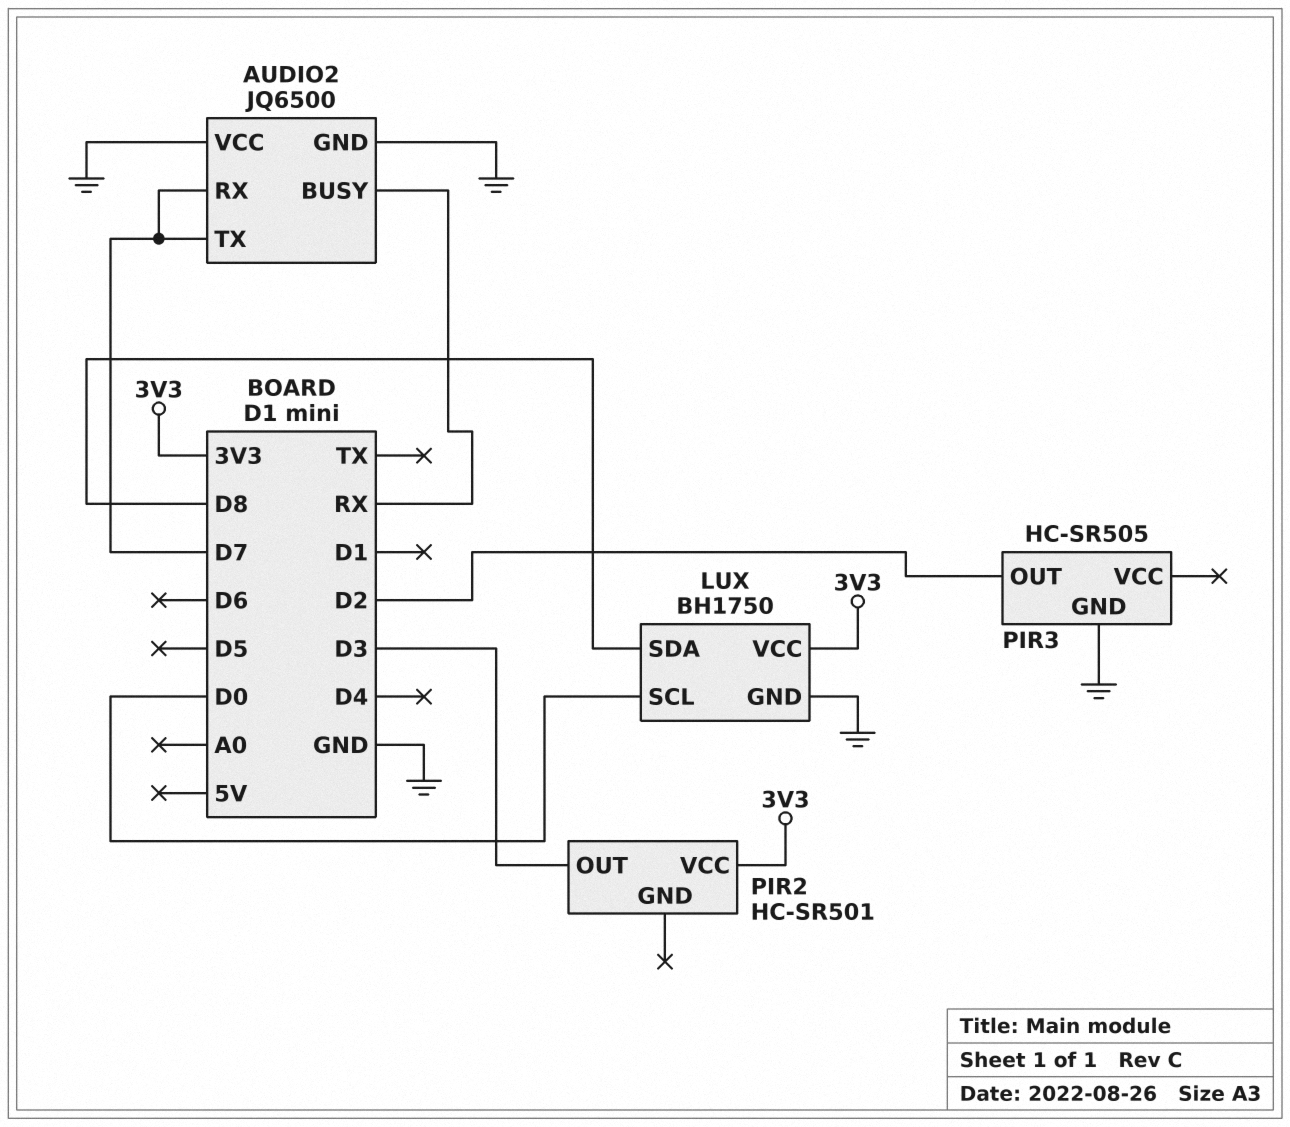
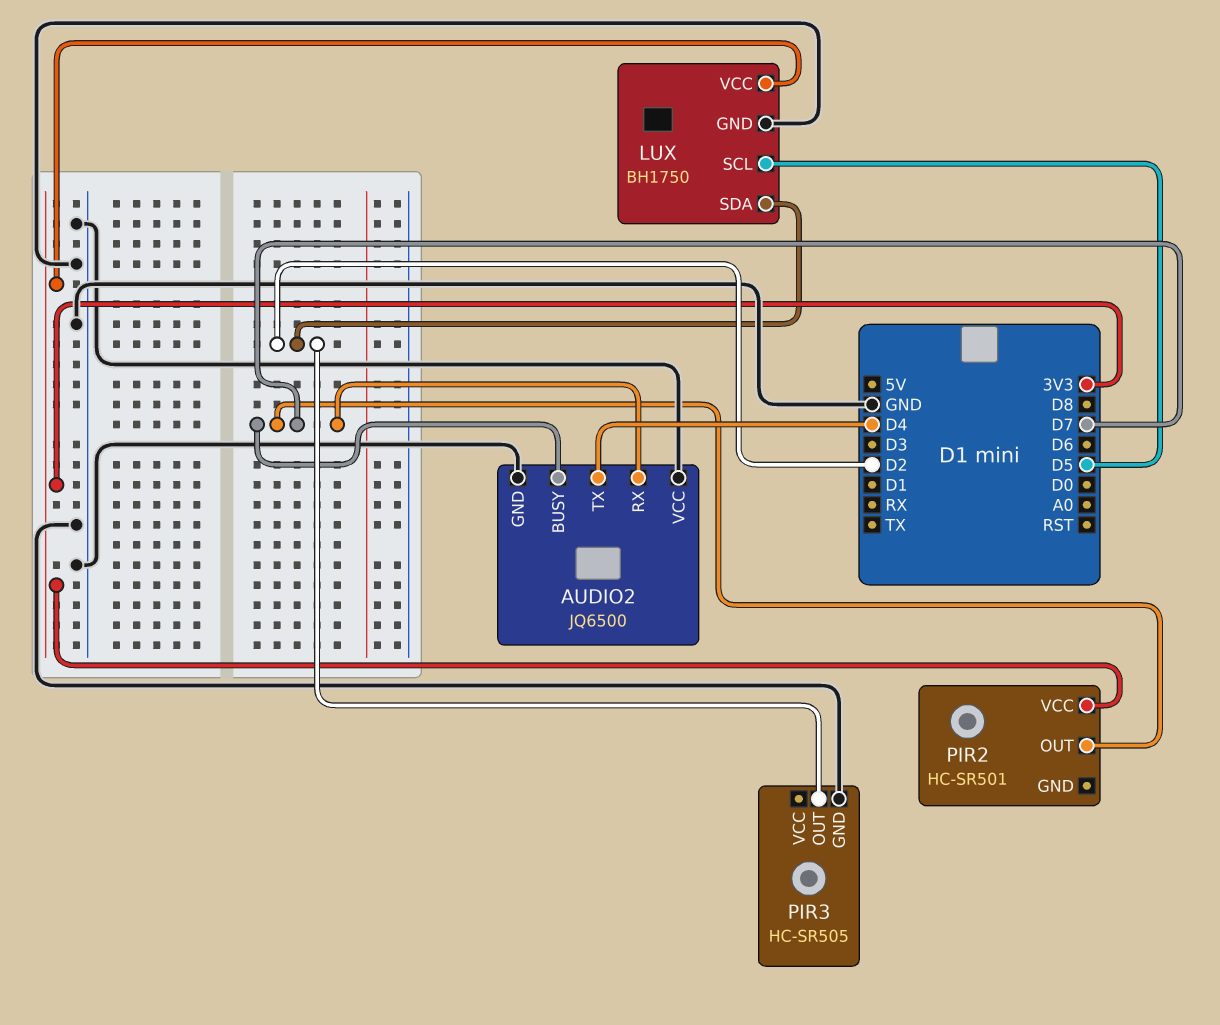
AUDIO2 pin BUSY: RX -> D7
AUDIO2 pin TX: D7 -> D4
LUX pin SCL: D0 -> D5
LUX pin SDA: D8 -> D2
PIR2 pin OUT: D3 -> D7

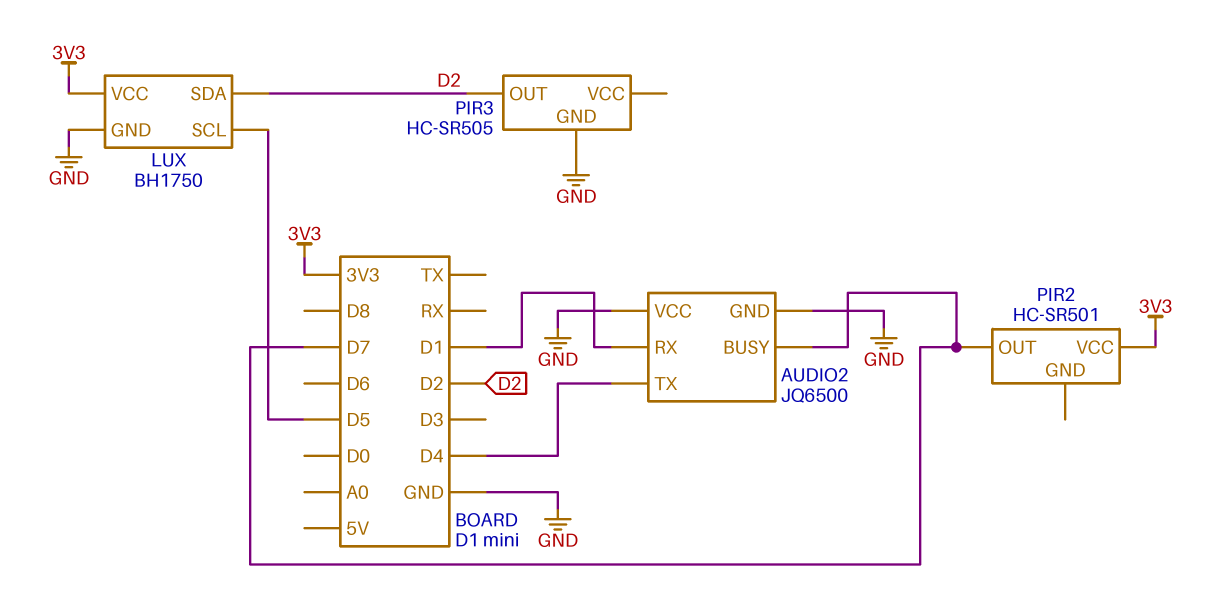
AUDIO2 pin RX: D7 -> D1

